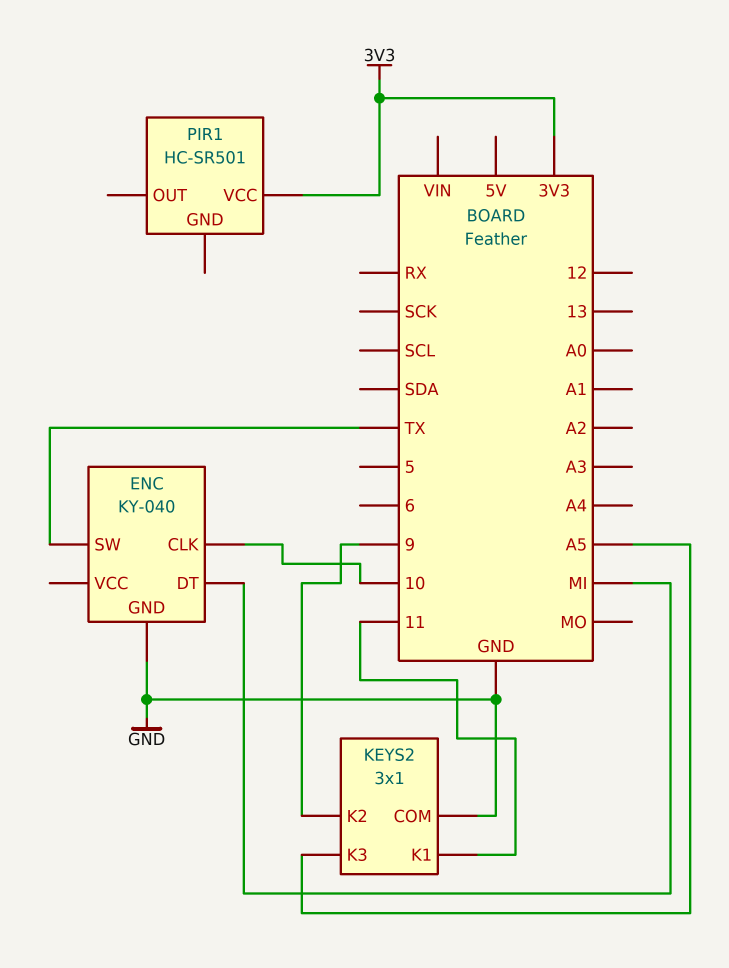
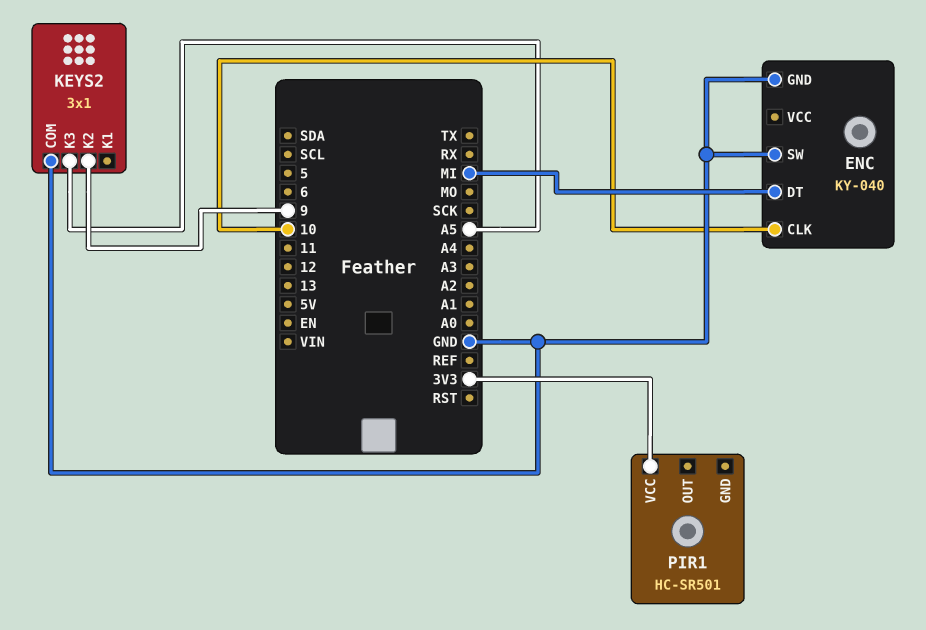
ENC pin SW: TX -> GND
KEYS2 pin K1: 11 -> none

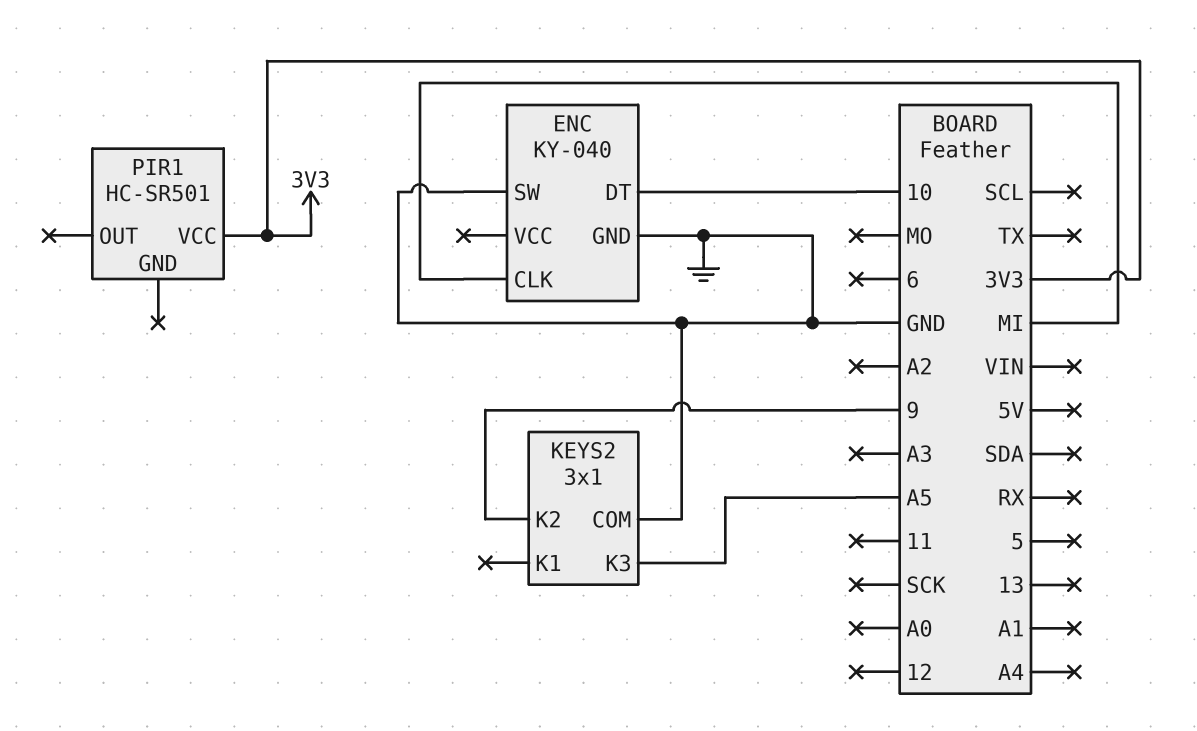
ENC pin CLK: 10 -> MI
ENC pin DT: MI -> 10

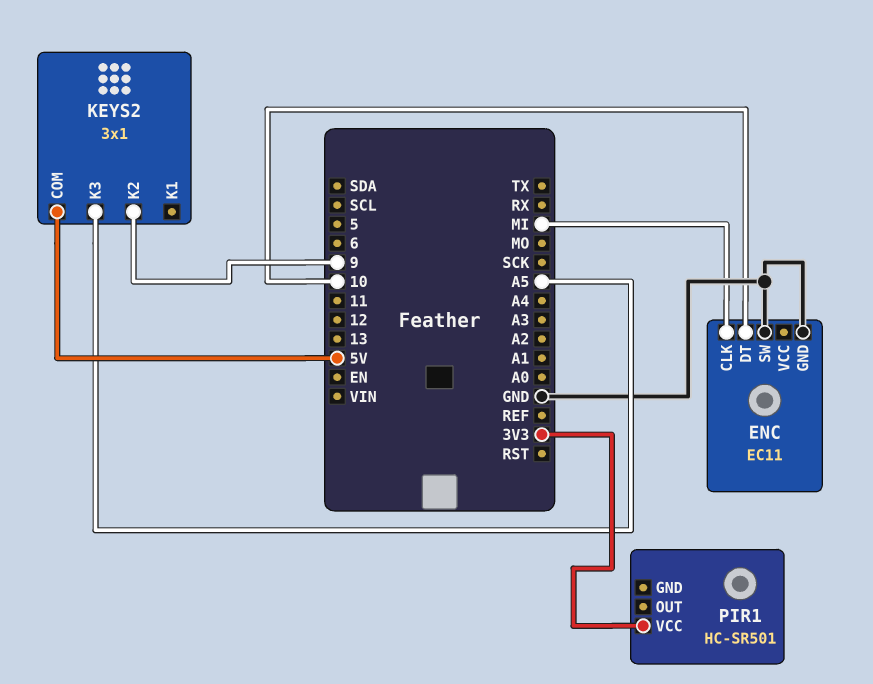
ENC: KY-040 -> EC11
KEYS2 pin COM: GND -> 5V

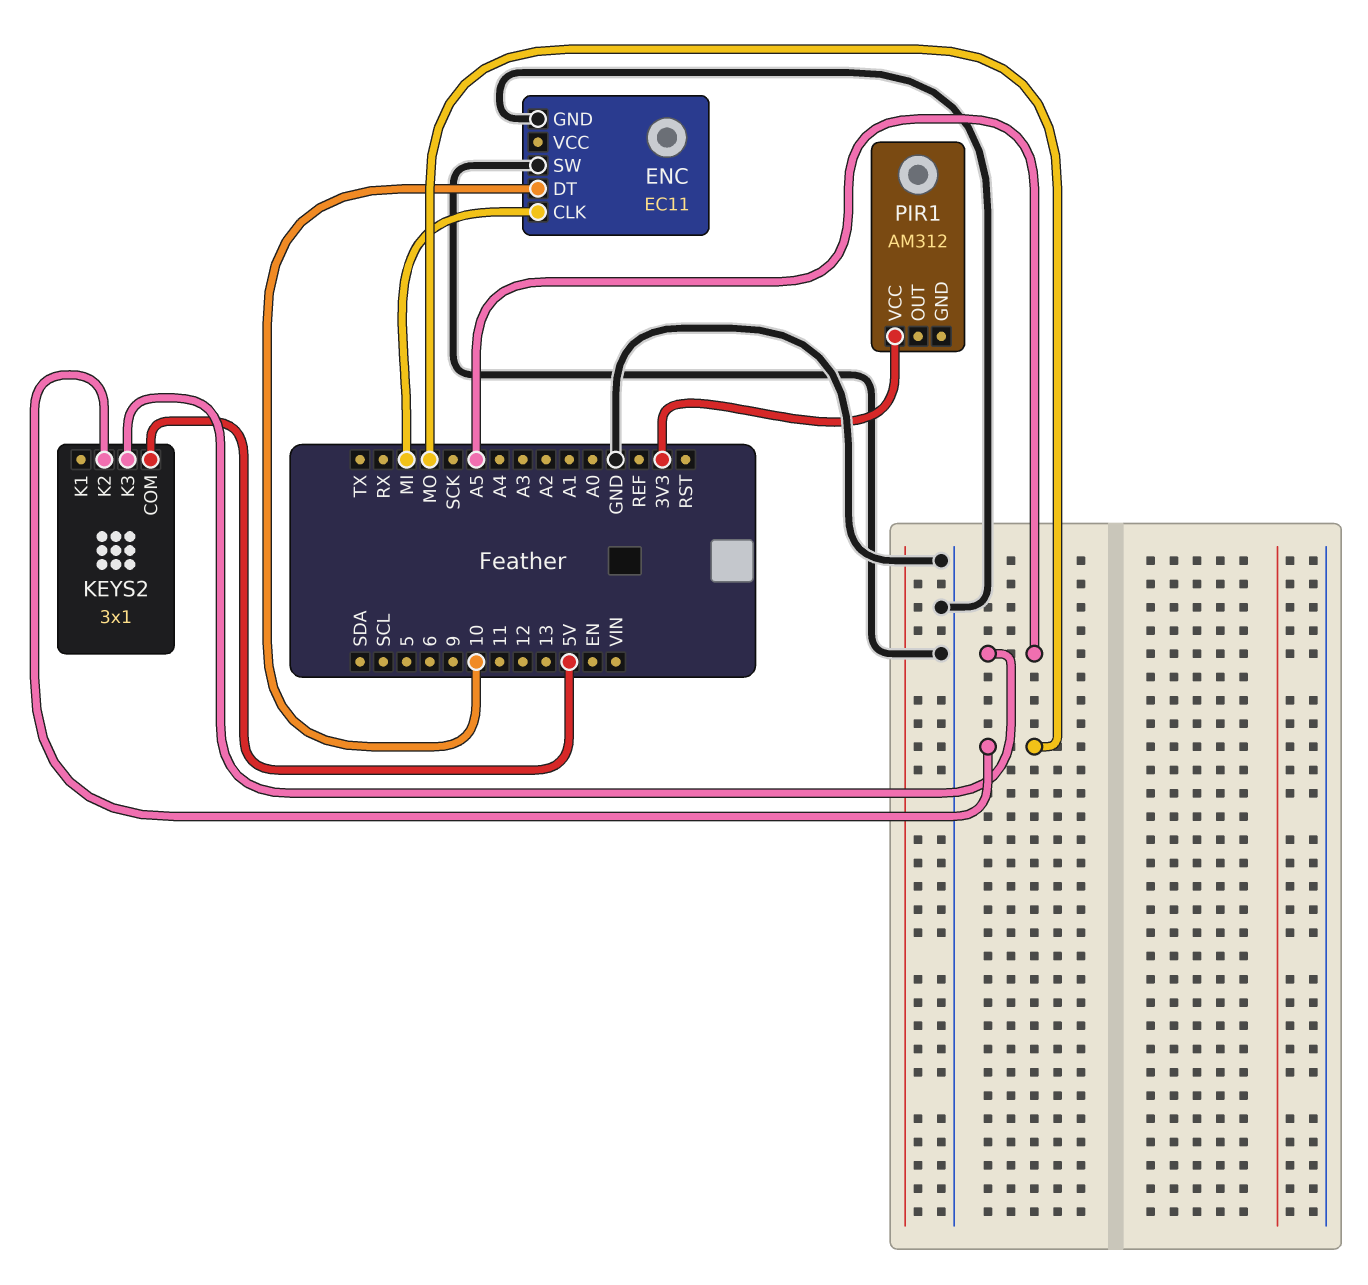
KEYS2 pin K2: 9 -> MO
PIR1: HC-SR501 -> AM312

